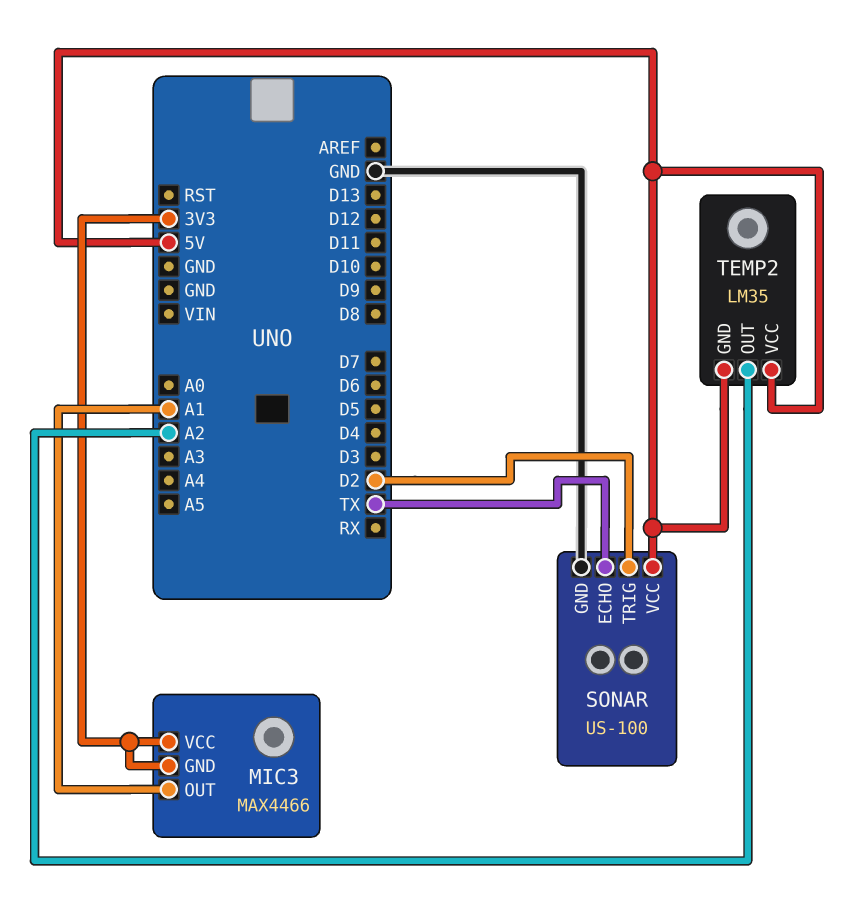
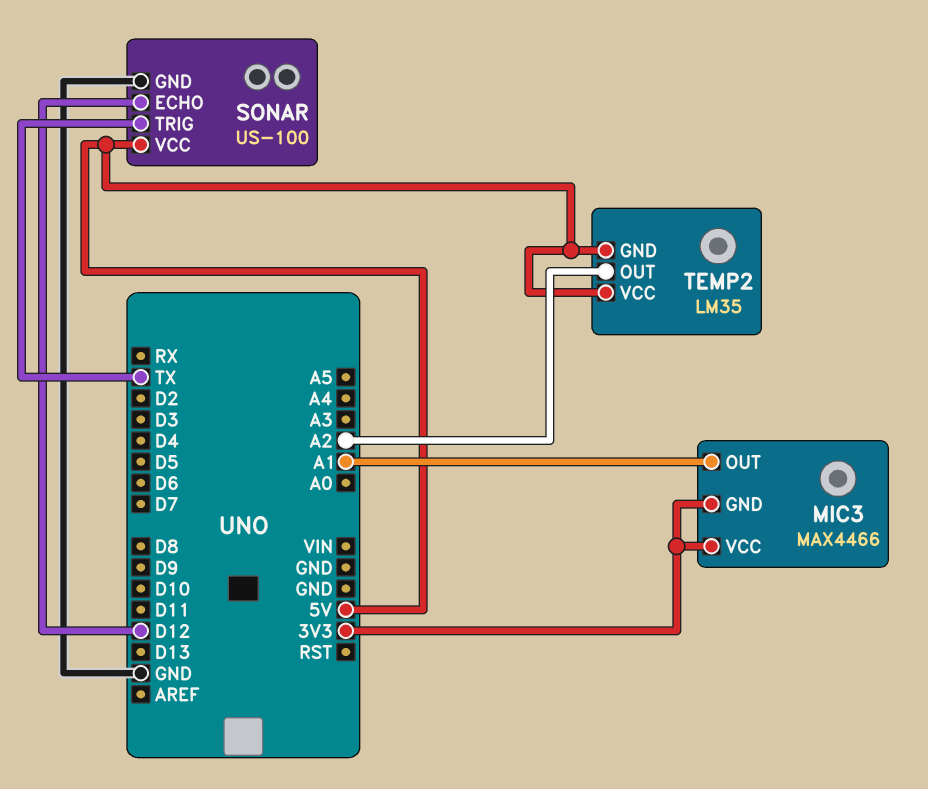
SONAR pin ECHO: TX -> D12
SONAR pin TRIG: D2 -> TX

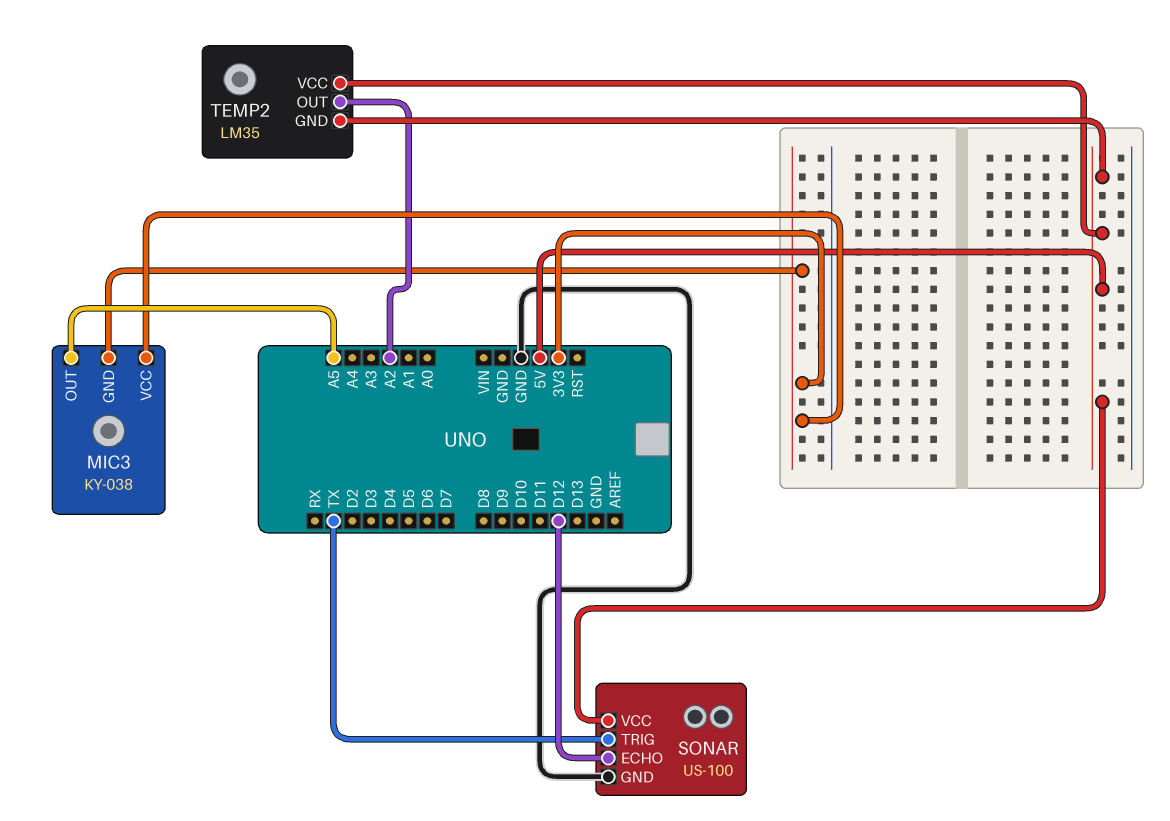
MIC3: MAX4466 -> KY-038
MIC3 pin OUT: A1 -> A5

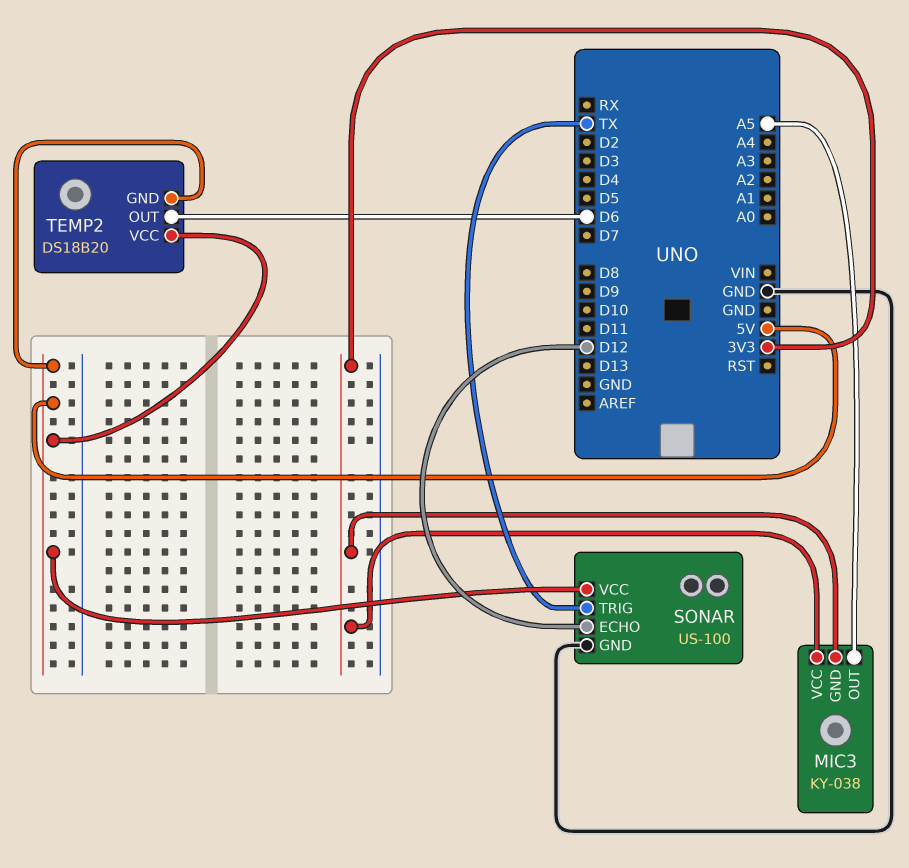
TEMP2: LM35 -> DS18B20
TEMP2 pin OUT: A2 -> D6

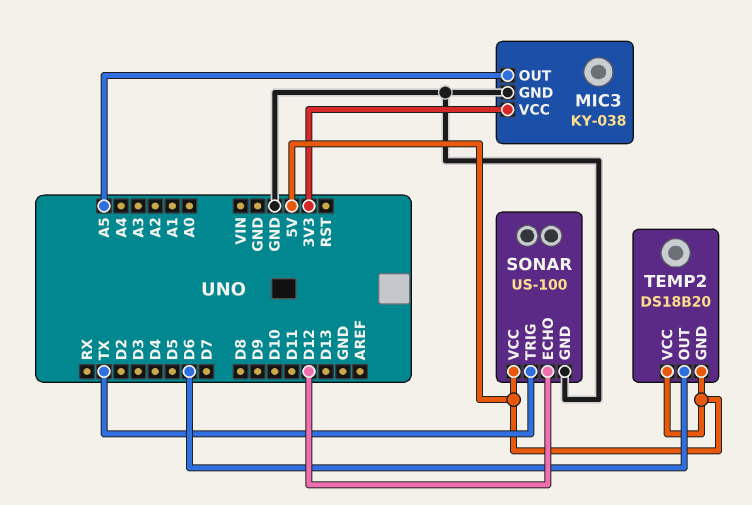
MIC3 pin GND: 3V3 -> GND

